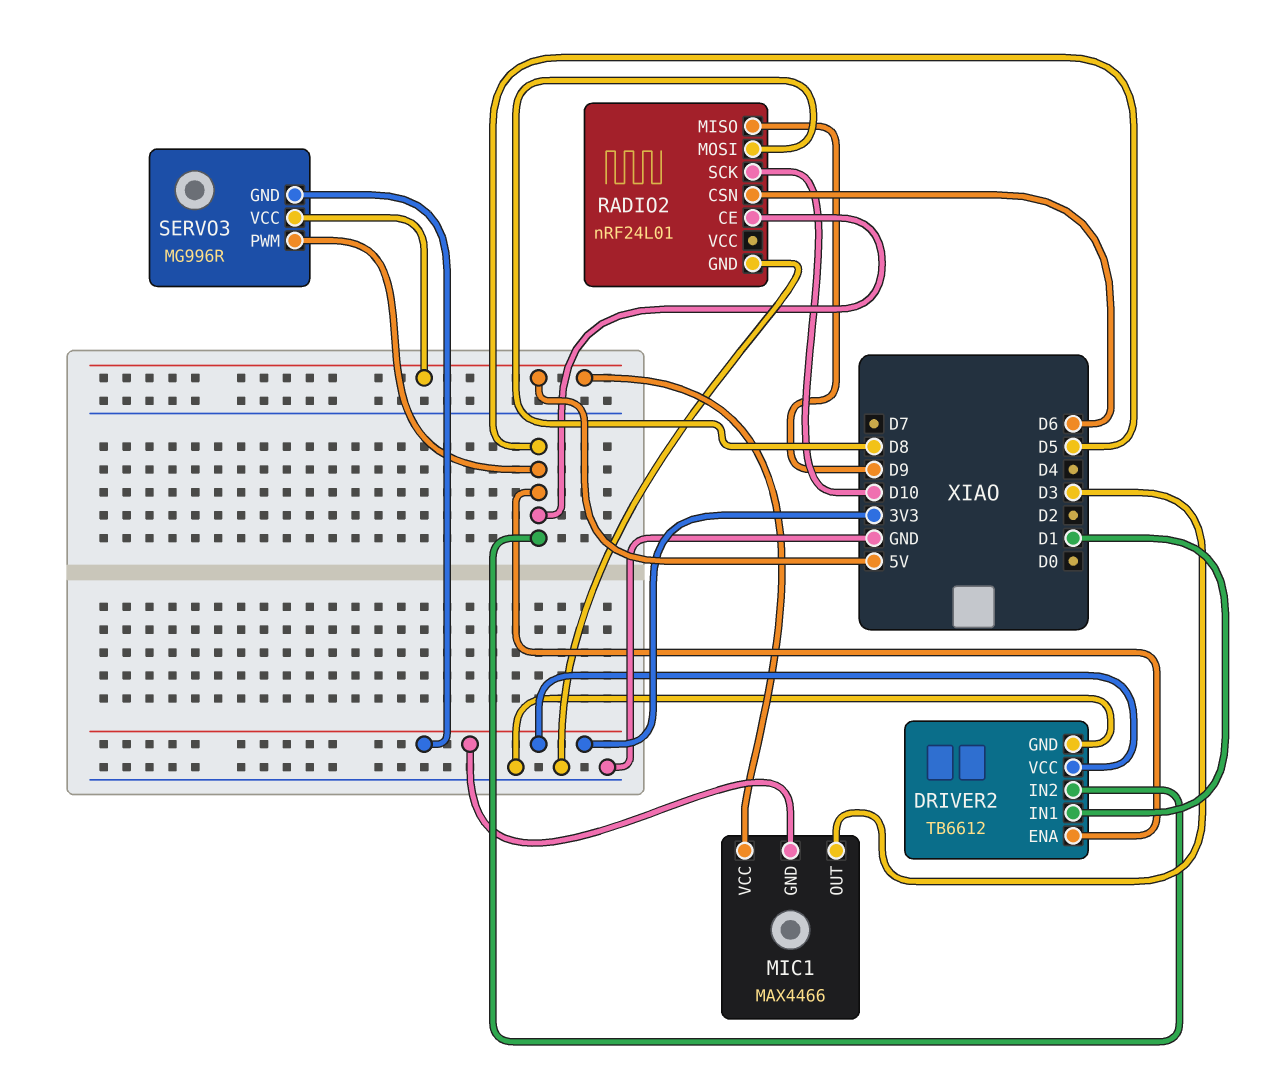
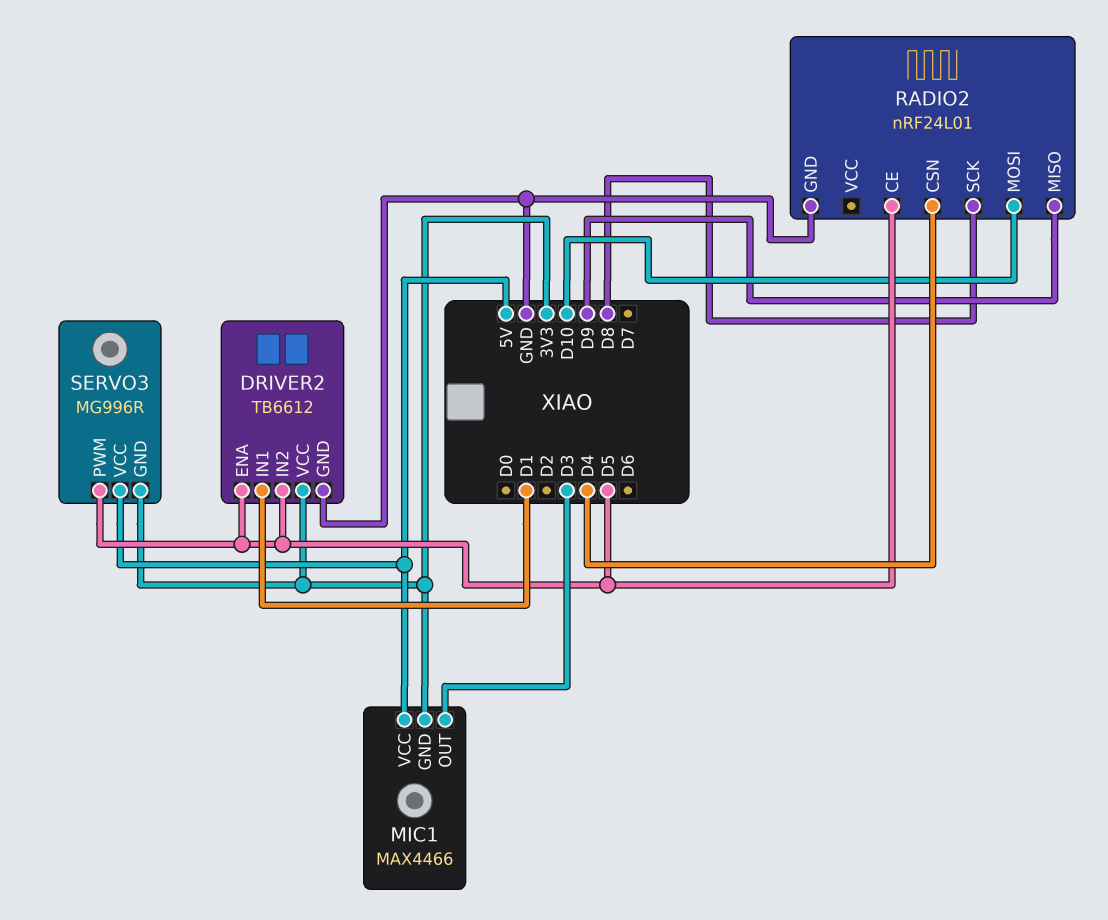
RADIO2 pin CSN: D6 -> D4
RADIO2 pin MOSI: D8 -> D10
RADIO2 pin SCK: D10 -> D8

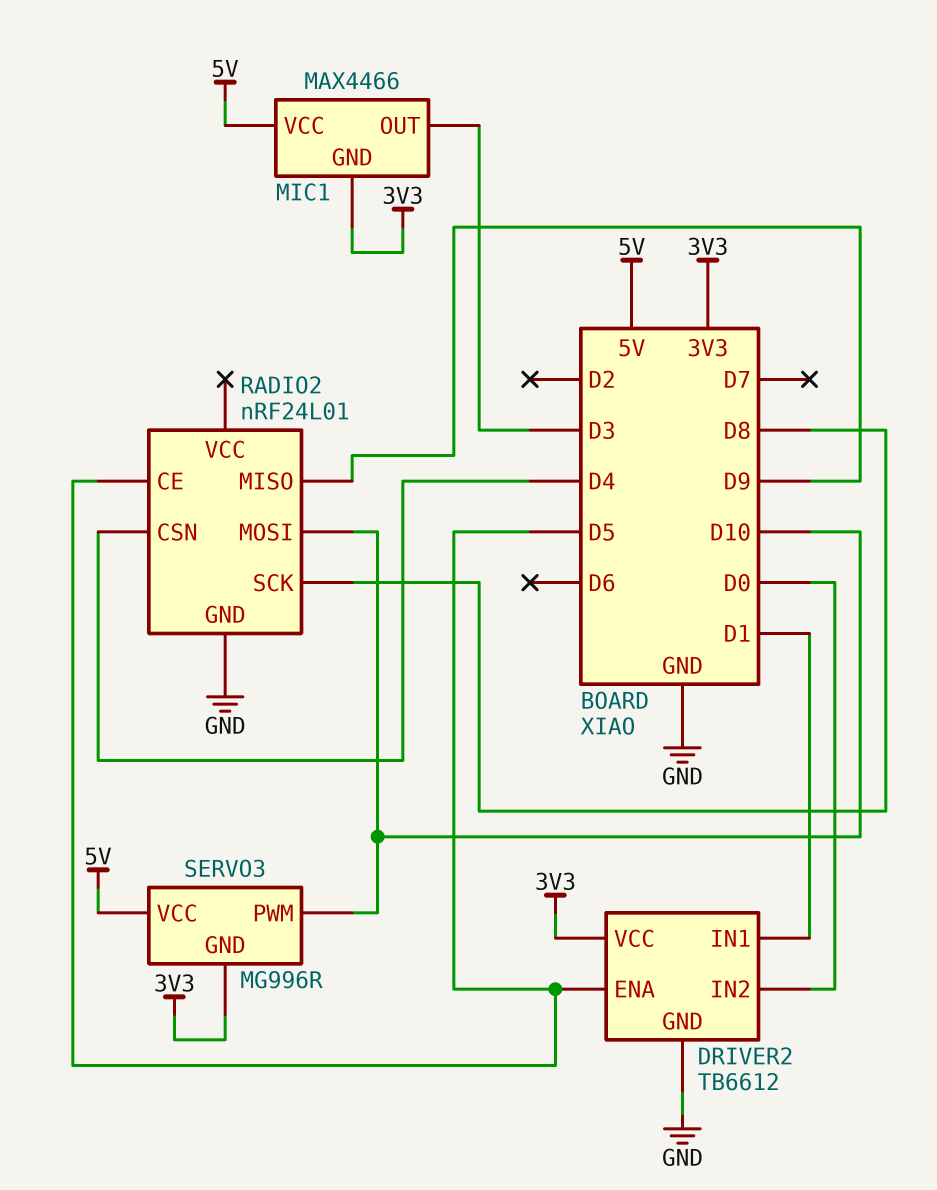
DRIVER2 pin IN2: D5 -> D0
SERVO3 pin PWM: D5 -> D10

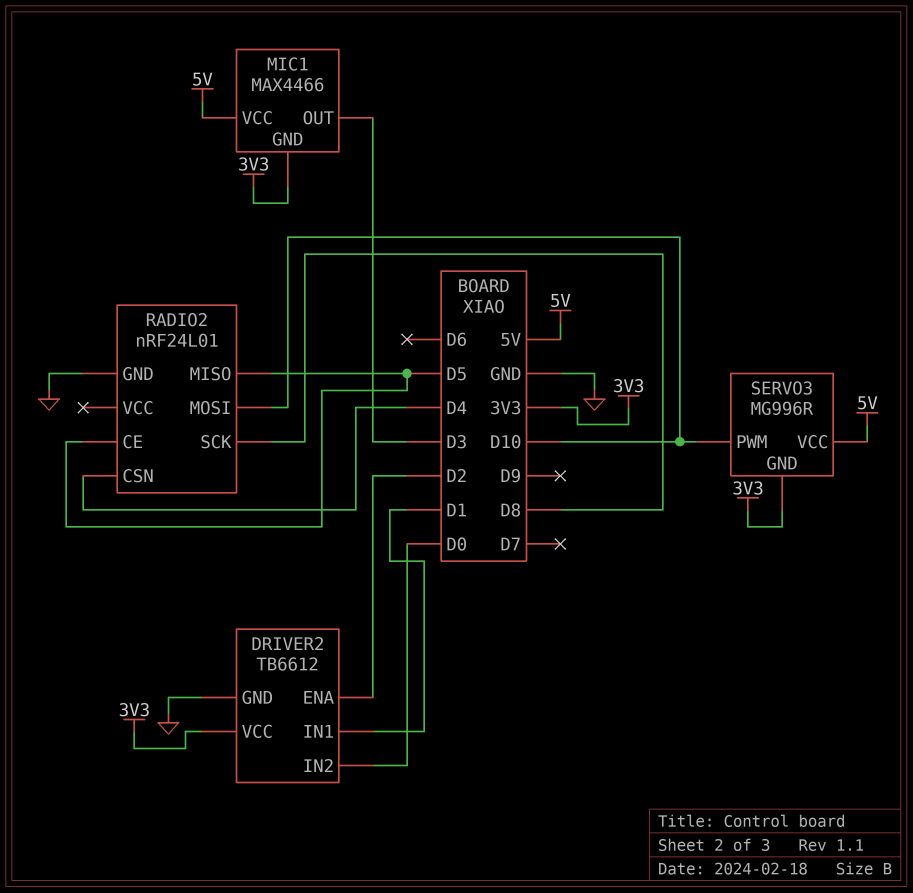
DRIVER2 pin ENA: D5 -> D2
RADIO2 pin MISO: D9 -> D5

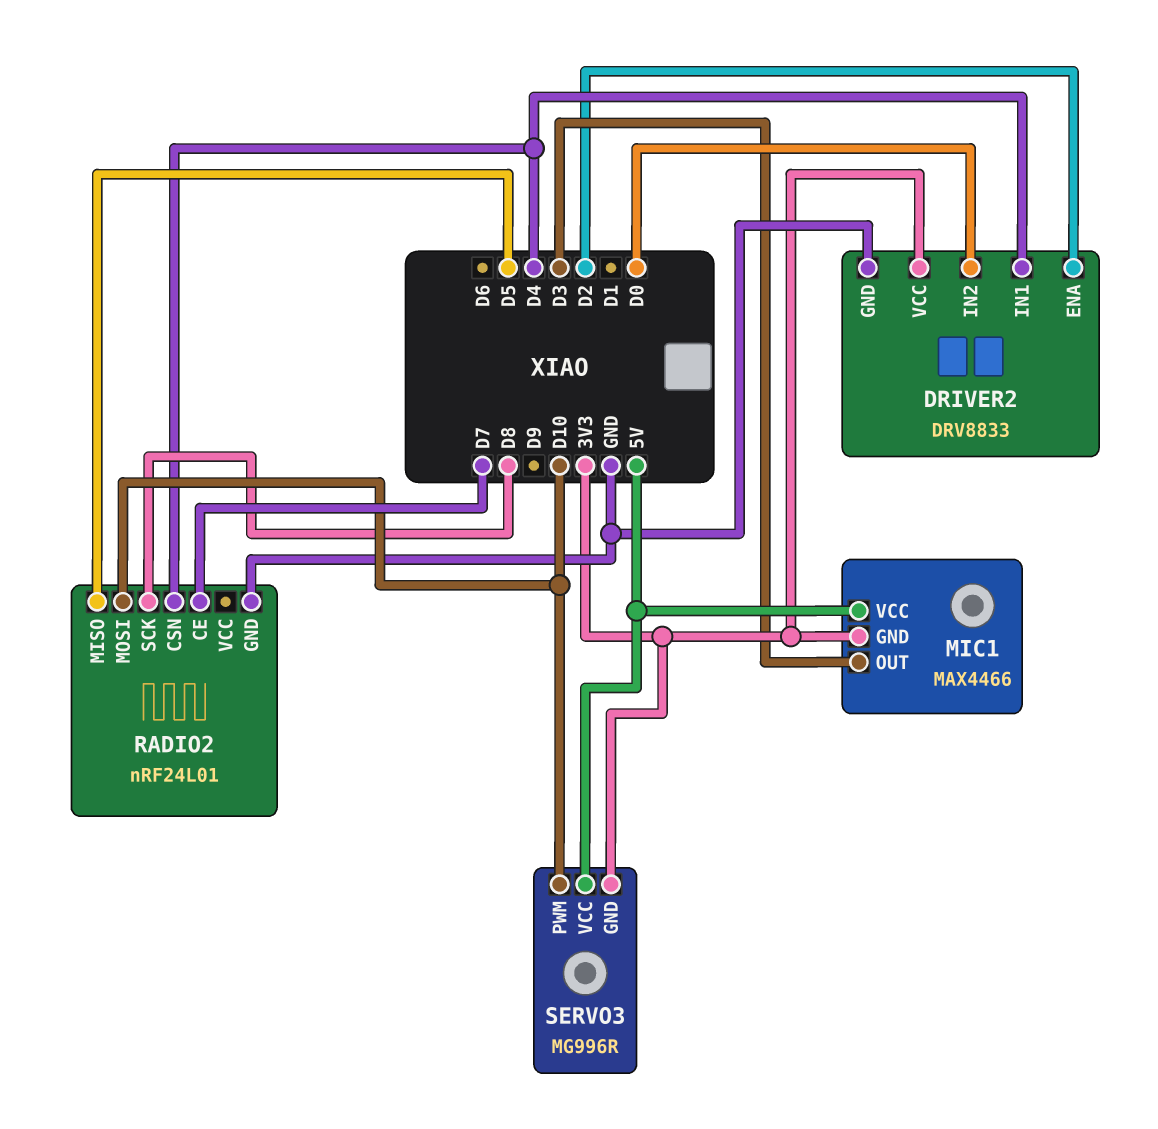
DRIVER2: TB6612 -> DRV8833
DRIVER2 pin IN1: D1 -> D4
RADIO2 pin CE: D5 -> D7

